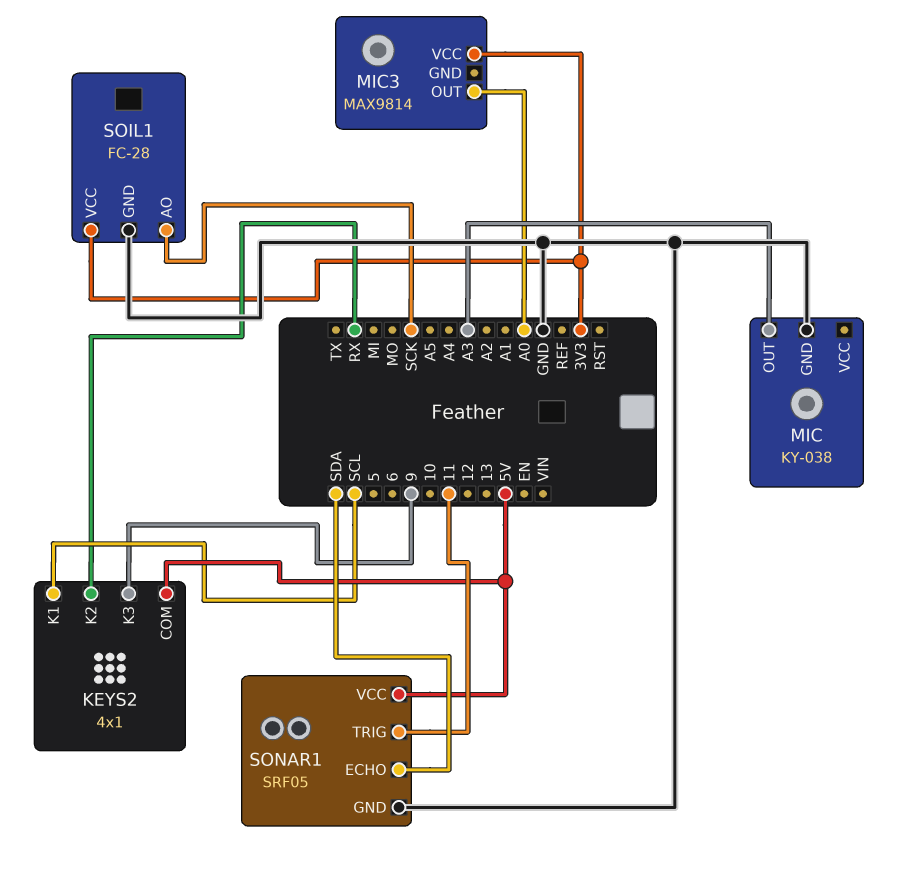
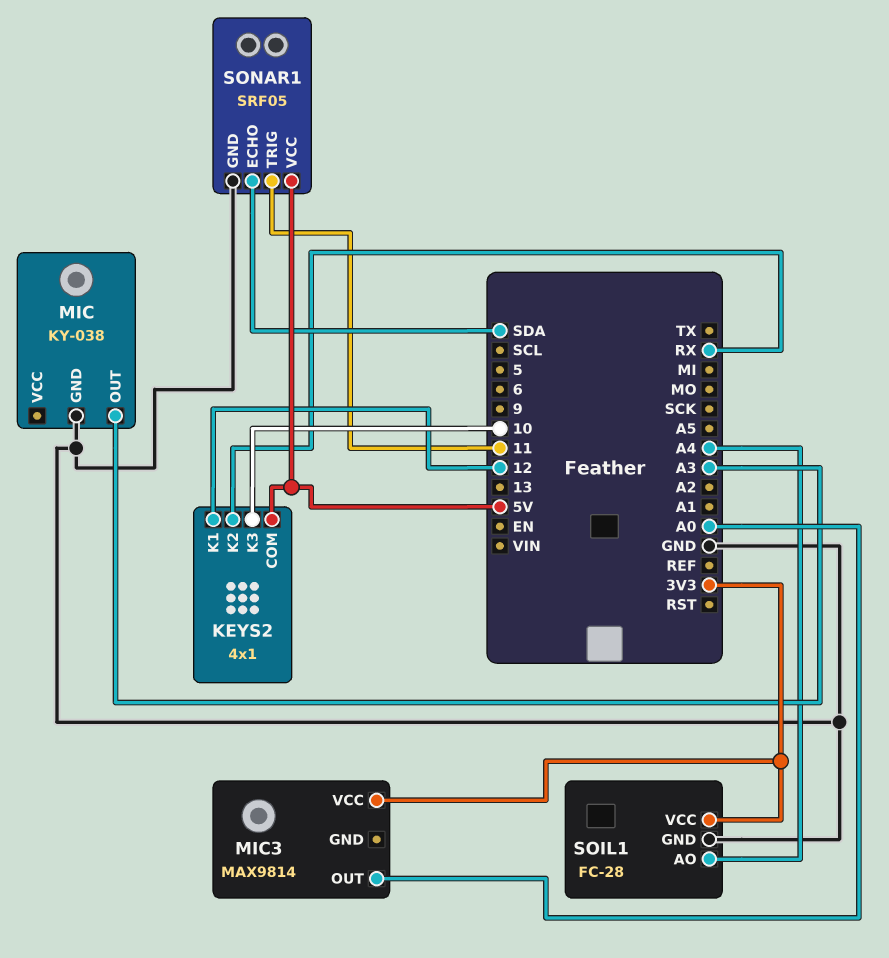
KEYS2 pin K1: SCL -> 12
KEYS2 pin K3: 9 -> 10
SOIL1 pin AO: SCK -> A4

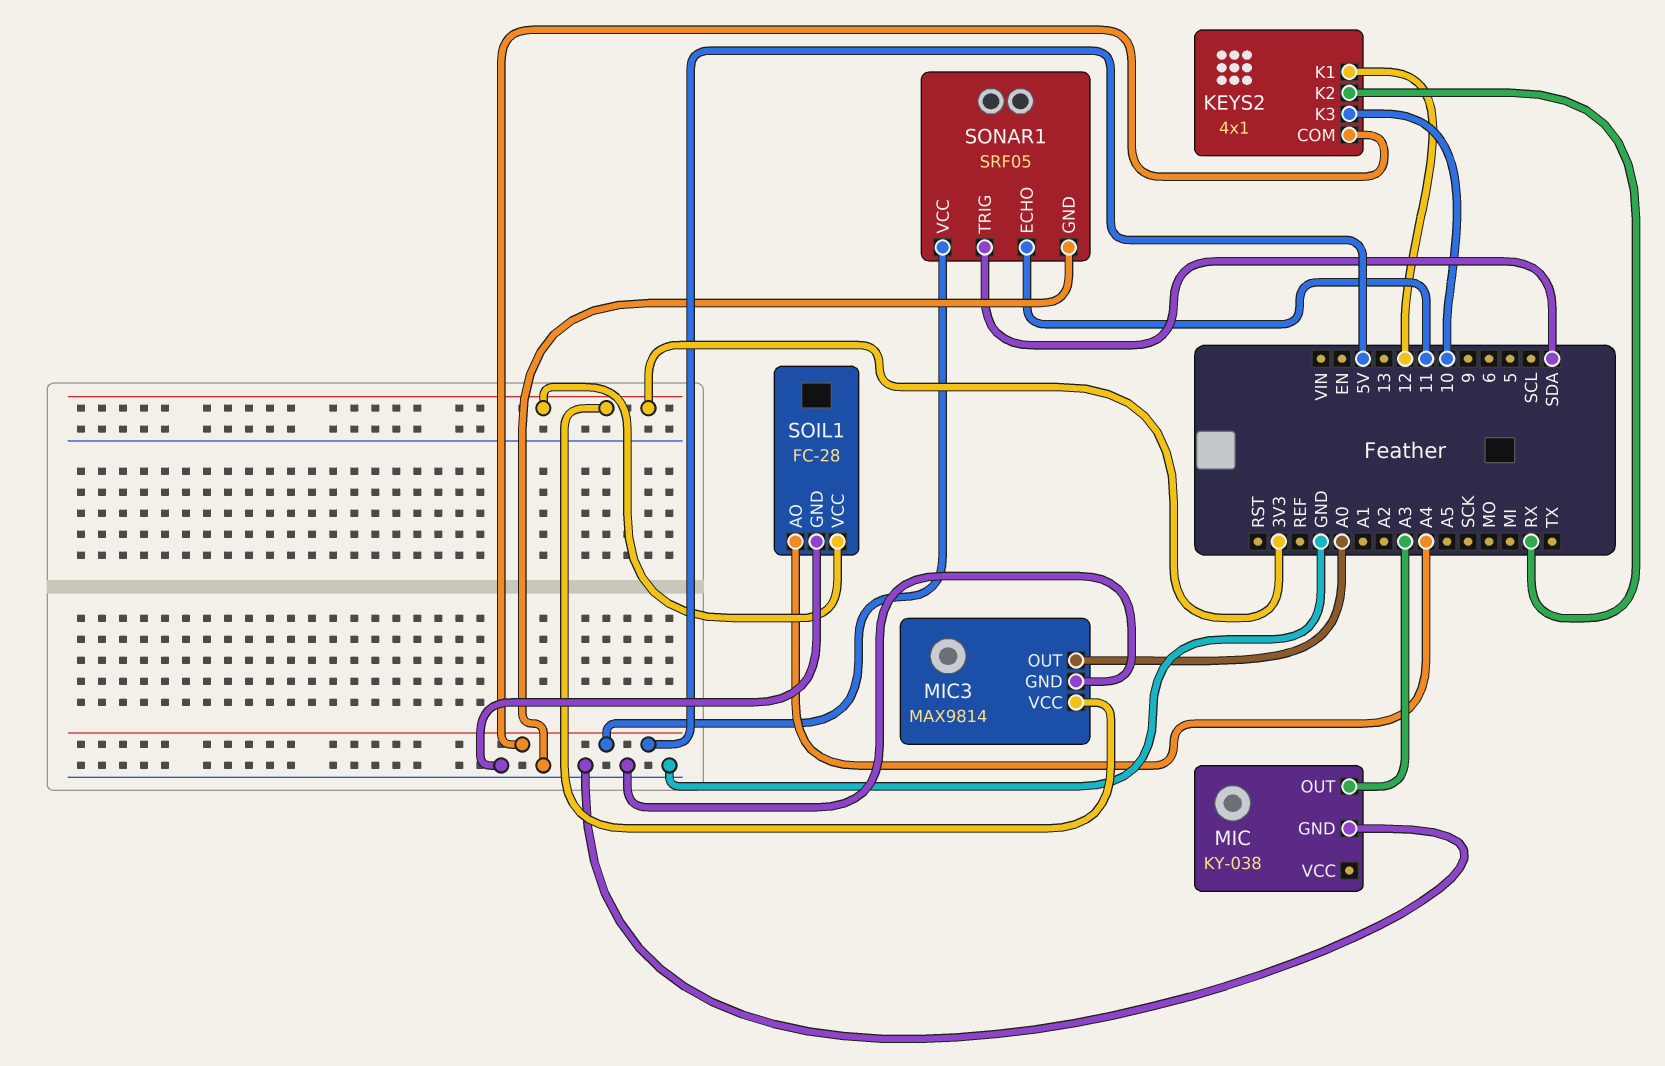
MIC3 pin GND: none -> GND
SONAR1 pin ECHO: SDA -> 11
SONAR1 pin TRIG: 11 -> SDA

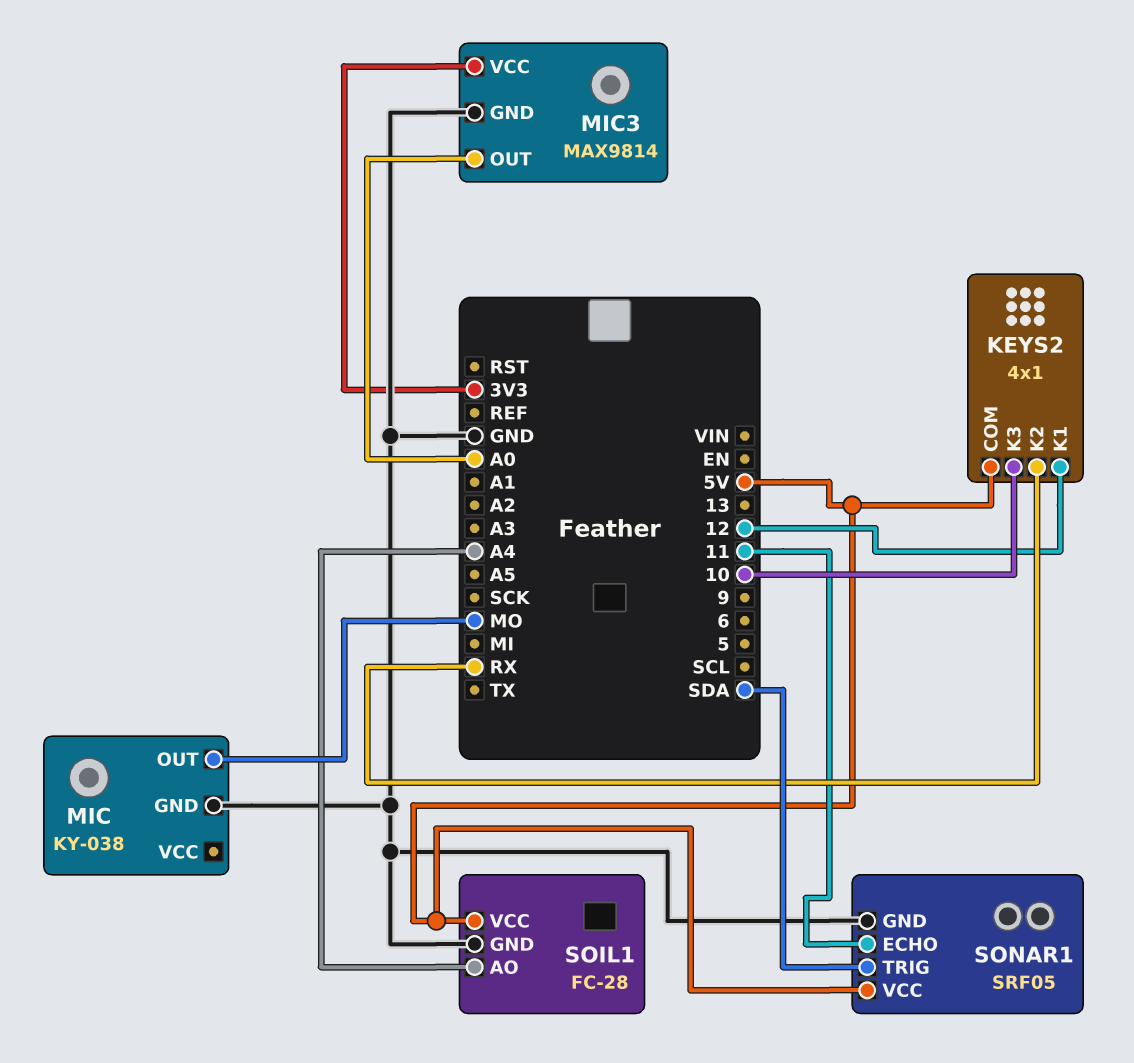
MIC pin OUT: A3 -> MO
SOIL1 pin VCC: 3V3 -> 5V

